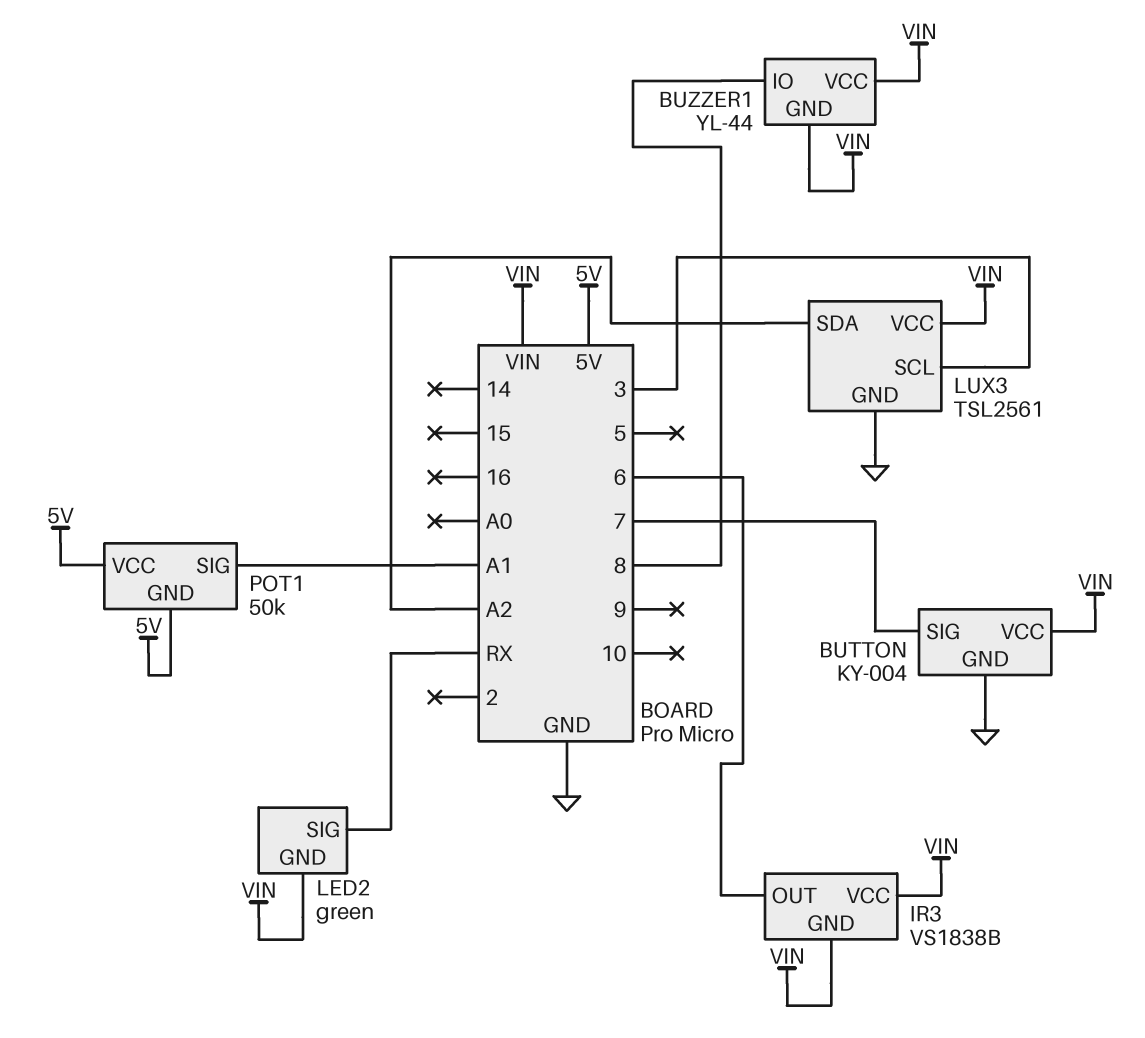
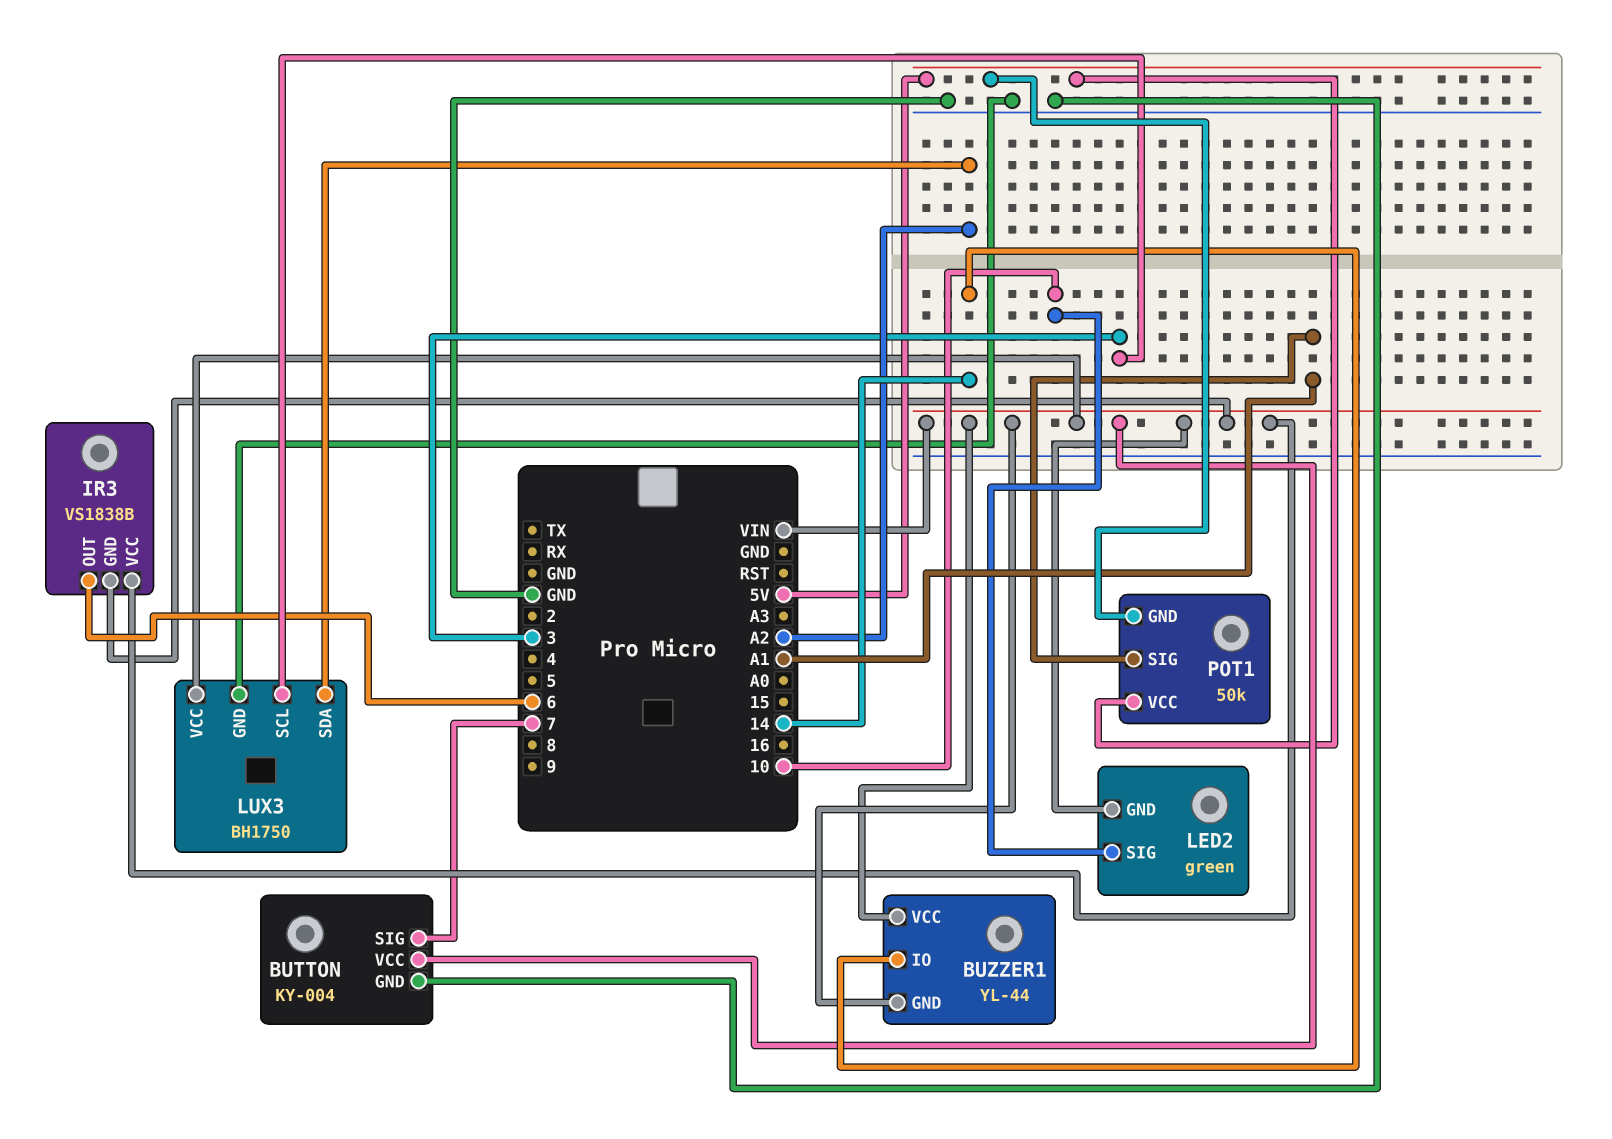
BUZZER1 pin IO: 8 -> 14
LED2 pin SIG: RX -> 10
LUX3: TSL2561 -> BH1750

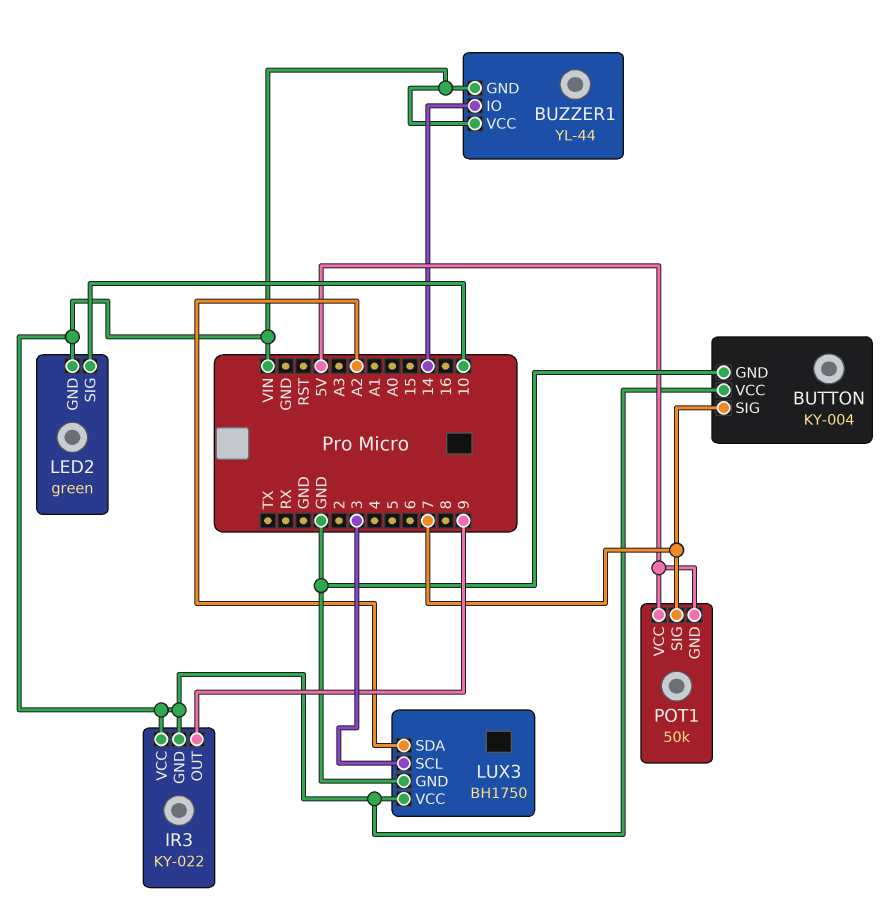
IR3: VS1838B -> KY-022
IR3 pin OUT: 6 -> 9
POT1 pin SIG: A1 -> 7

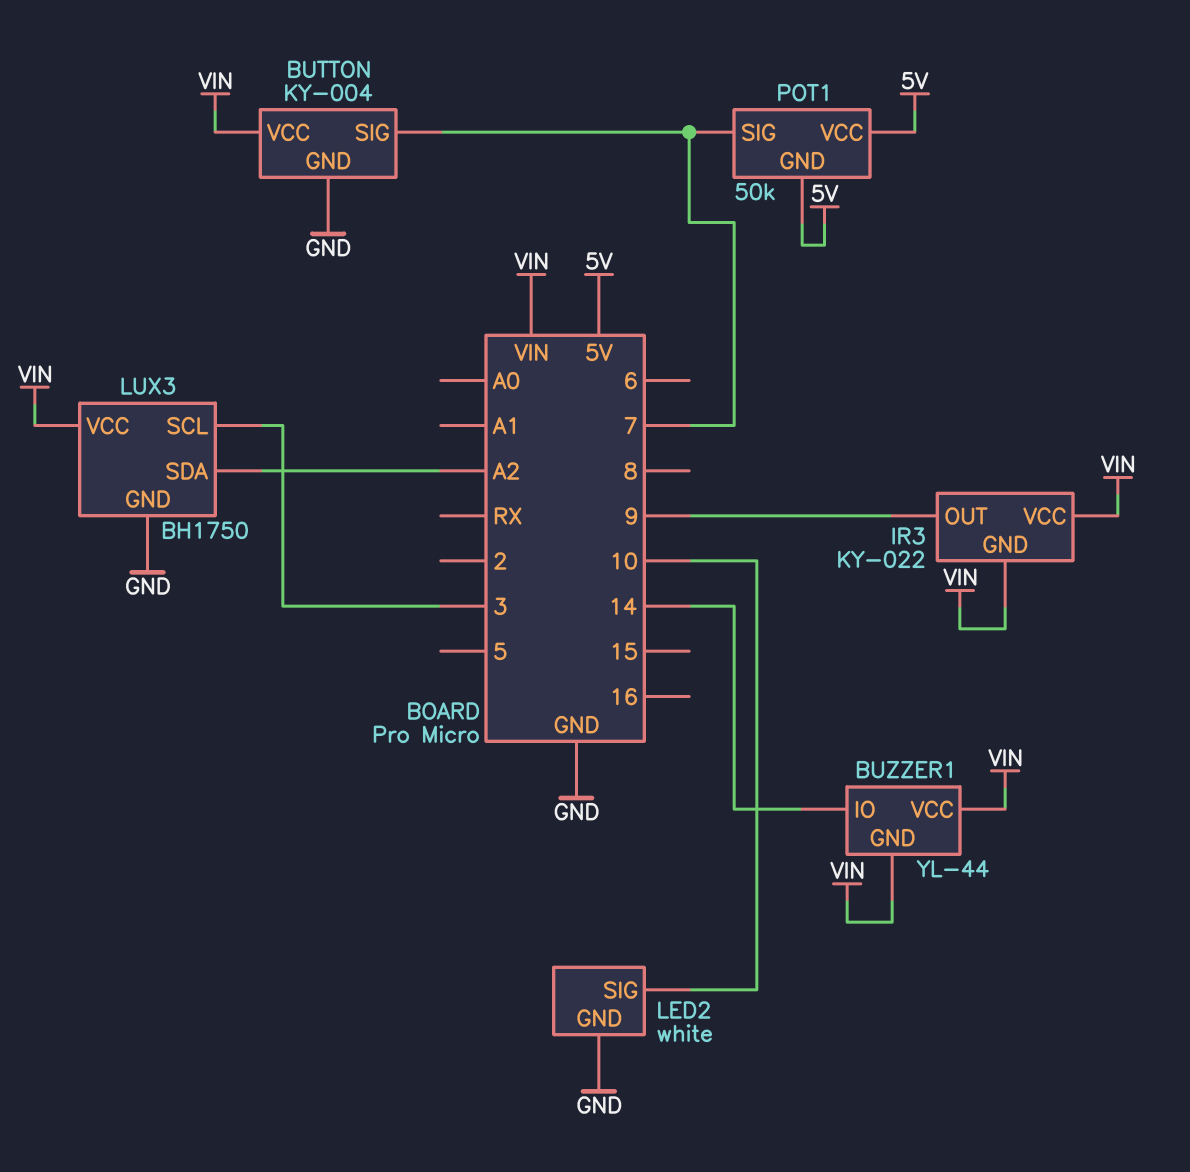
LED2: green -> white
LED2 pin GND: VIN -> GND

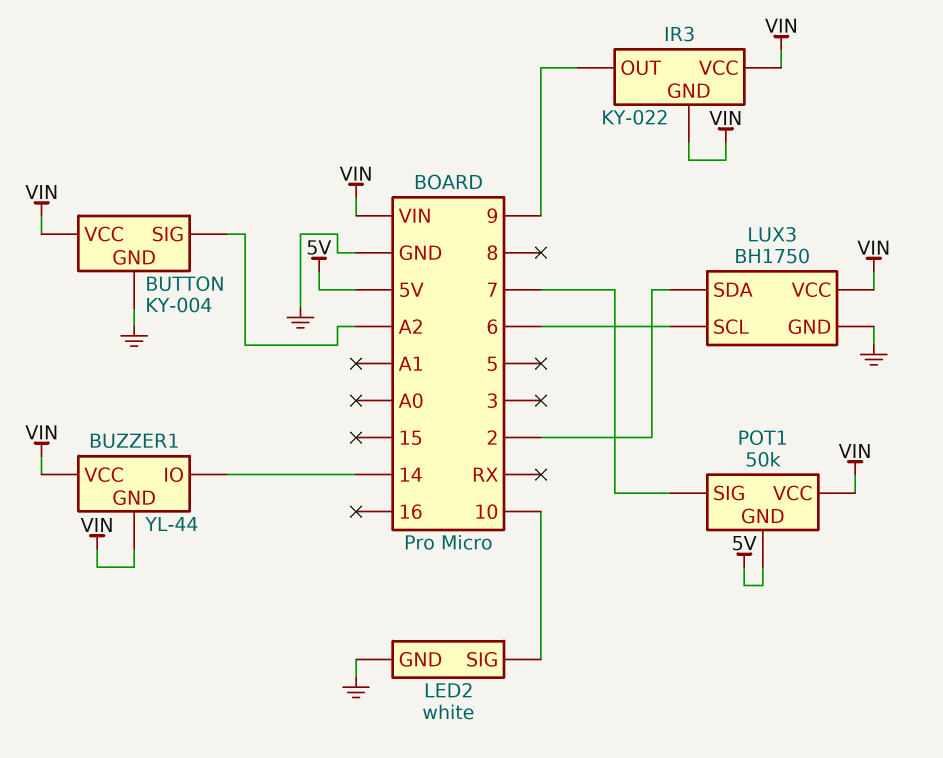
BUTTON pin SIG: 7 -> A2
LUX3 pin SCL: 3 -> 6
LUX3 pin SDA: A2 -> 2
POT1 pin VCC: 5V -> VIN

